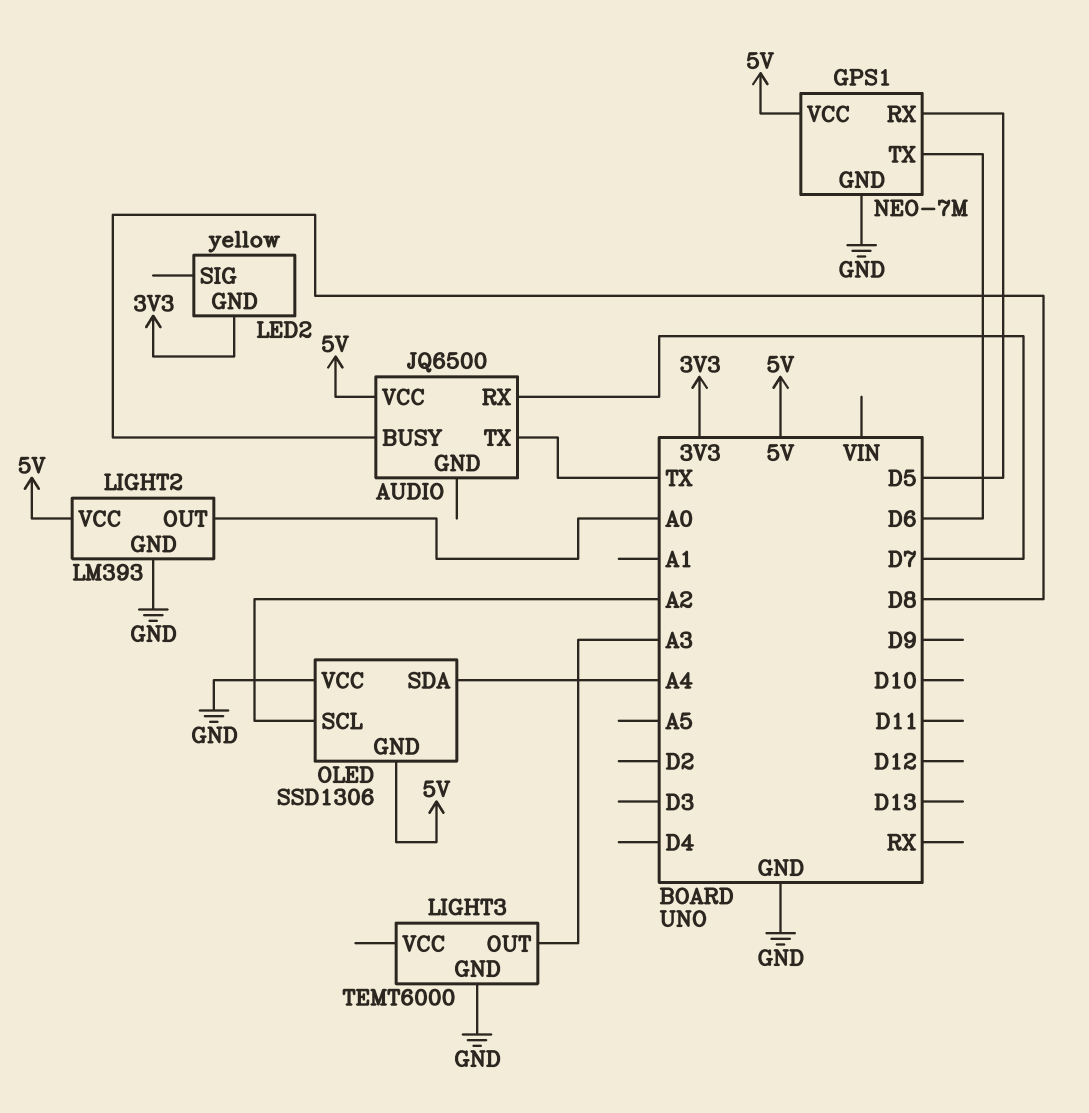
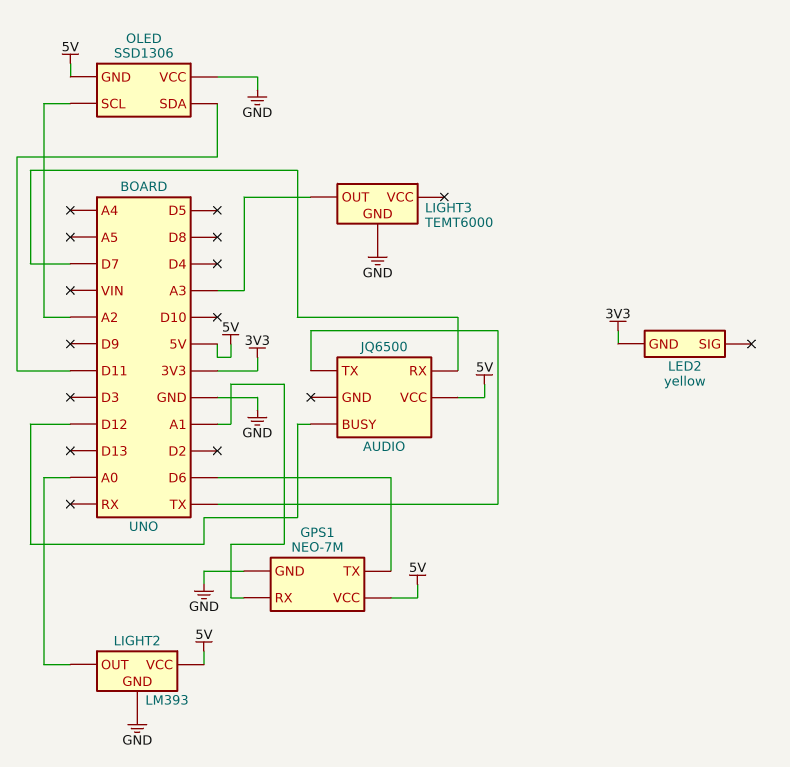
AUDIO pin BUSY: D8 -> D12
GPS1 pin RX: D5 -> A1
OLED pin SDA: A4 -> D11

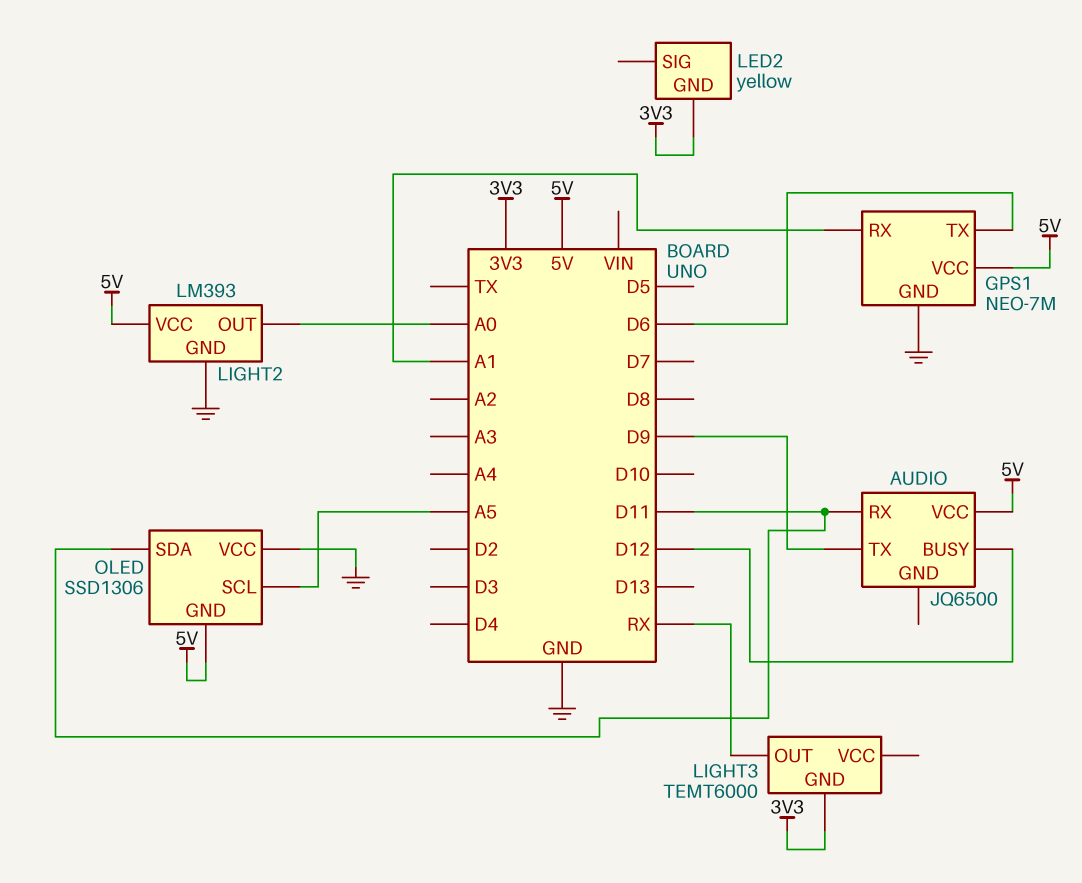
AUDIO pin RX: D7 -> D11
AUDIO pin TX: TX -> D9
LIGHT3 pin GND: GND -> 3V3
LIGHT3 pin OUT: A3 -> RX
OLED pin SCL: A2 -> A5

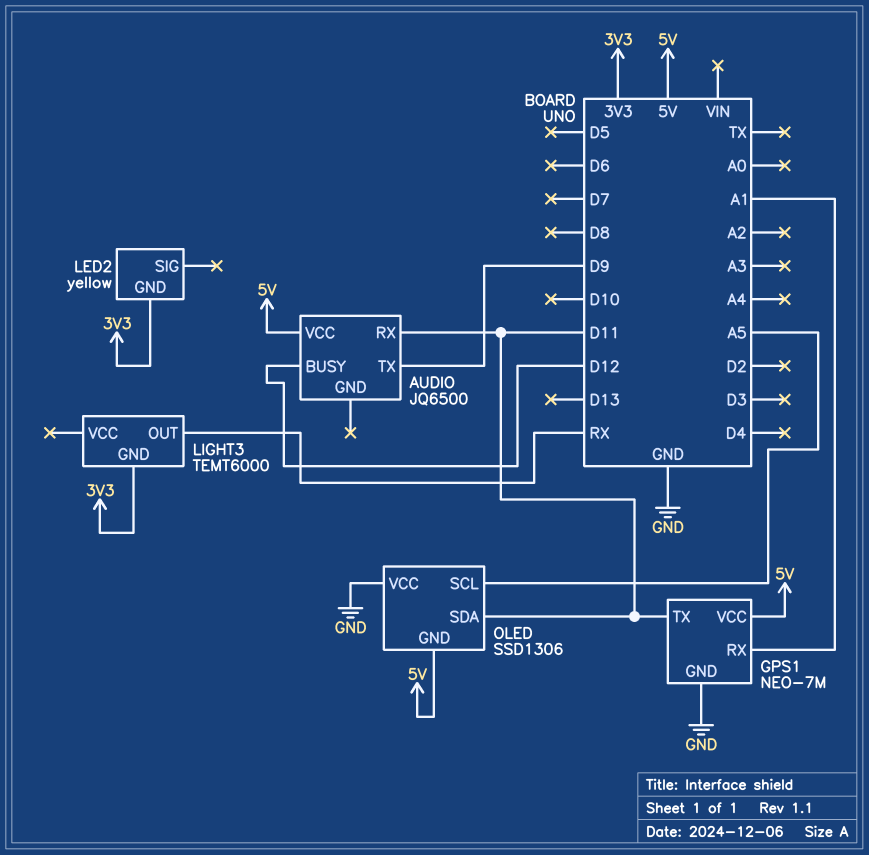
GPS1 pin TX: D6 -> D11
LIGHT2: LM393 -> none
LIGHT2 pin GND: GND -> none
LIGHT2 pin OUT: A0 -> none
LIGHT2 pin VCC: 5V -> none

